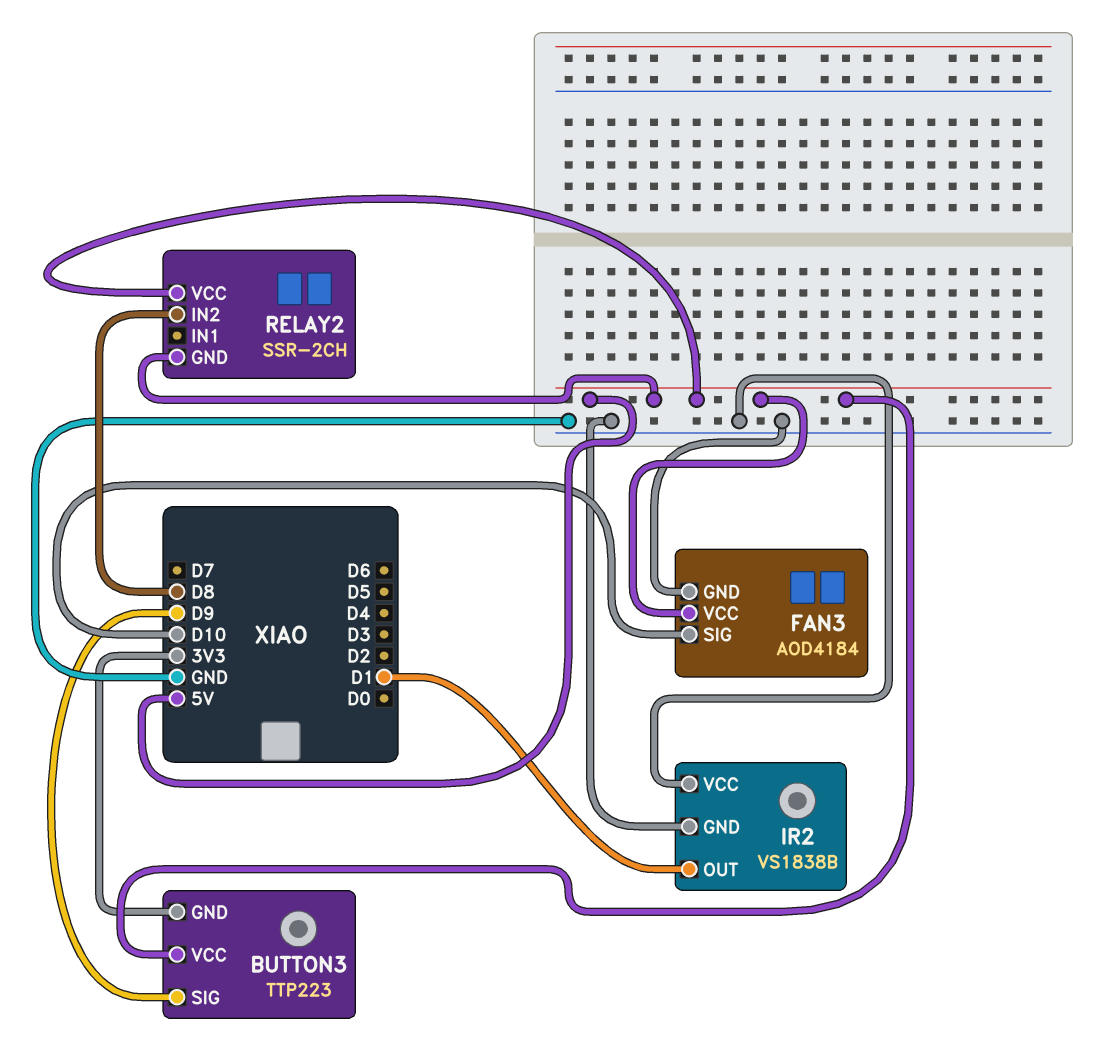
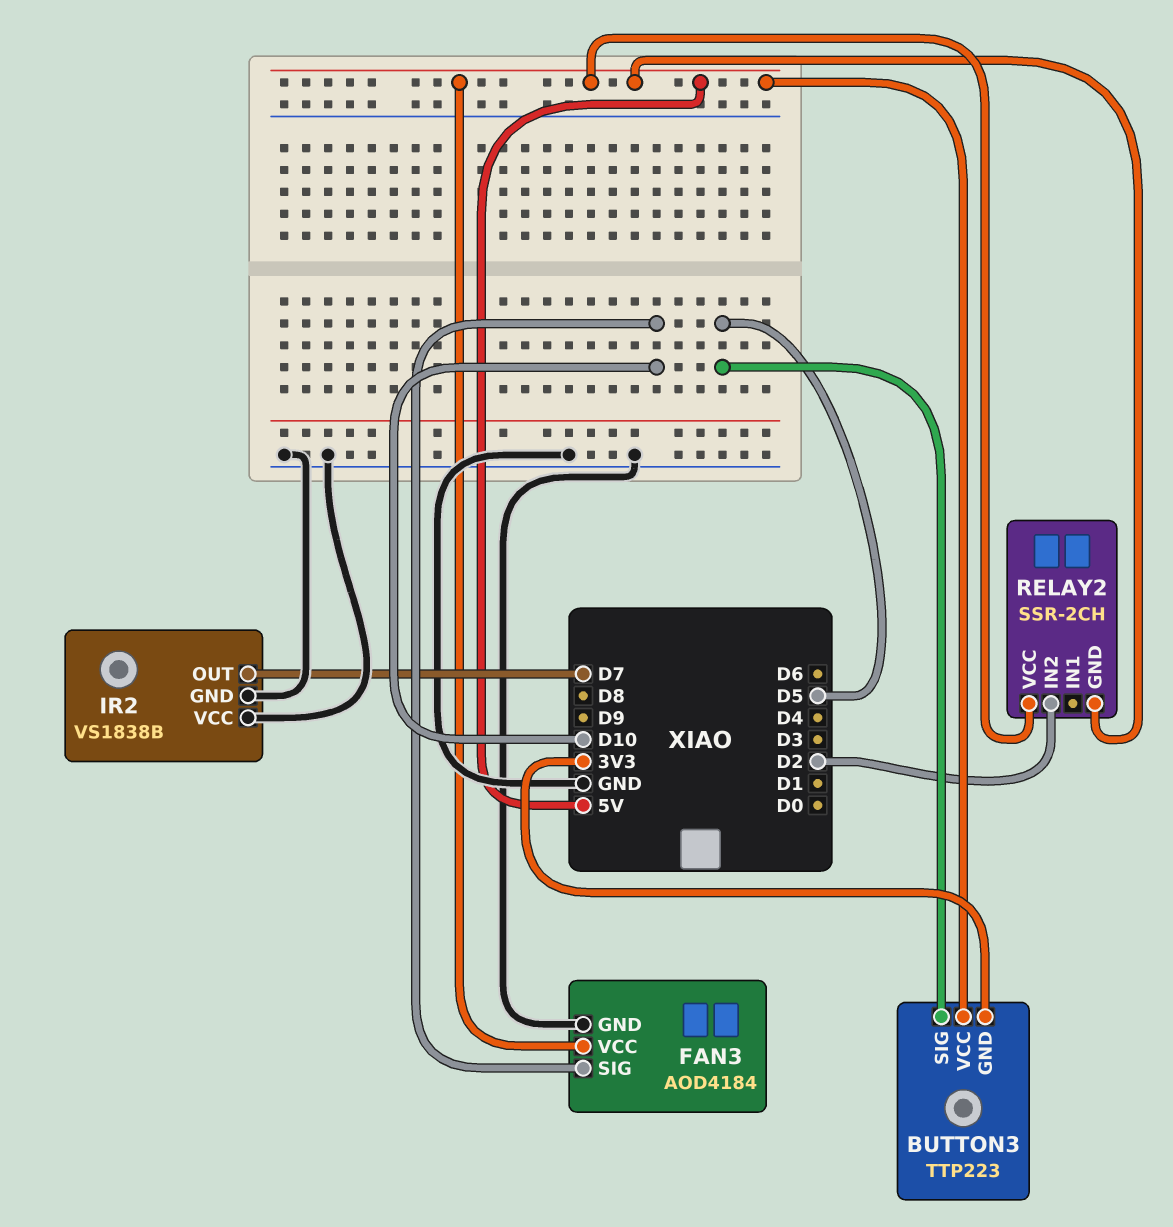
BUTTON3 pin SIG: D9 -> D5
IR2 pin OUT: D1 -> D7
RELAY2 pin IN2: D8 -> D2

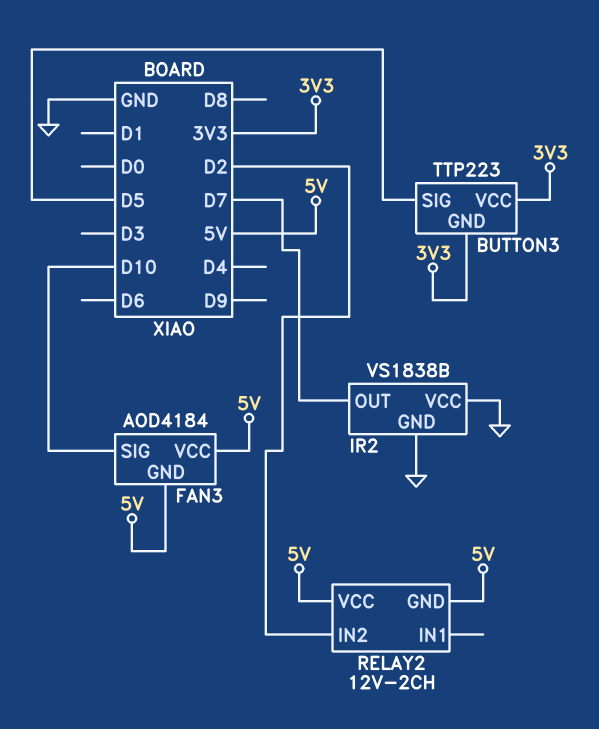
BUTTON3 pin VCC: 5V -> 3V3
FAN3 pin GND: GND -> 5V
RELAY2: SSR-2CH -> 12V-2CH

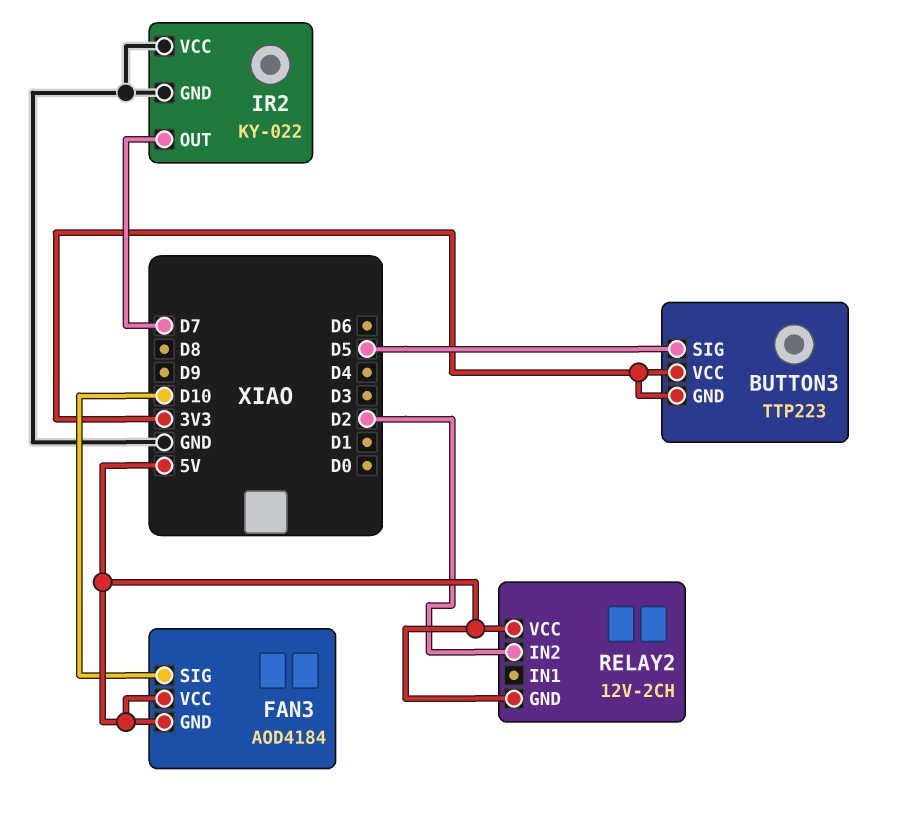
IR2: VS1838B -> KY-022

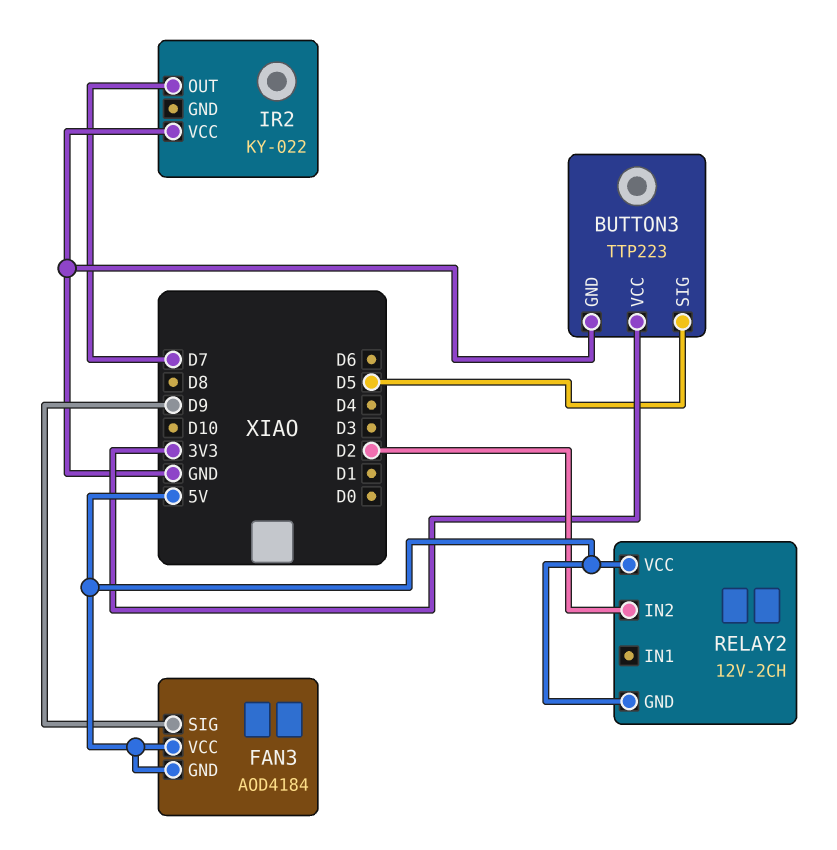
BUTTON3 pin GND: 3V3 -> GND
FAN3 pin SIG: D10 -> D9
IR2 pin GND: GND -> none

